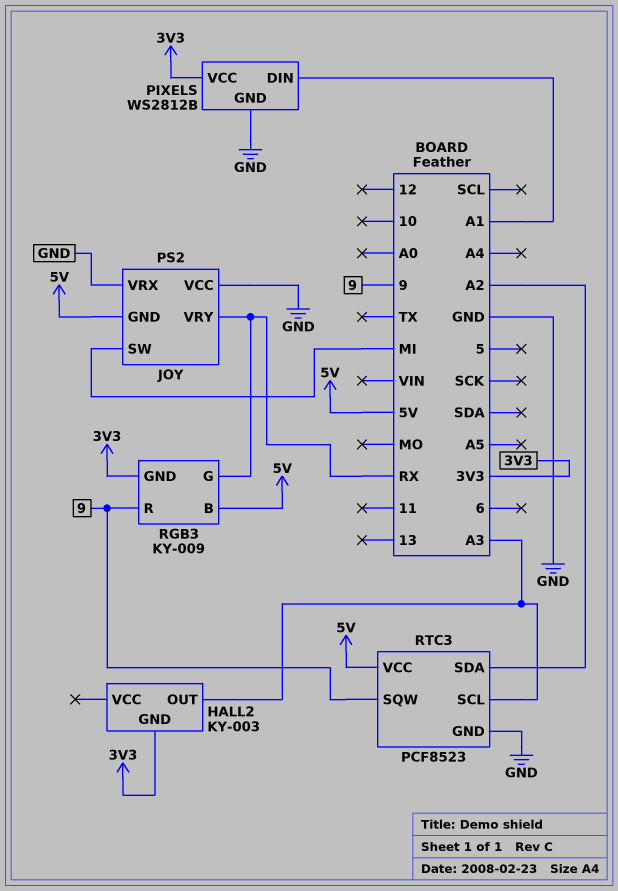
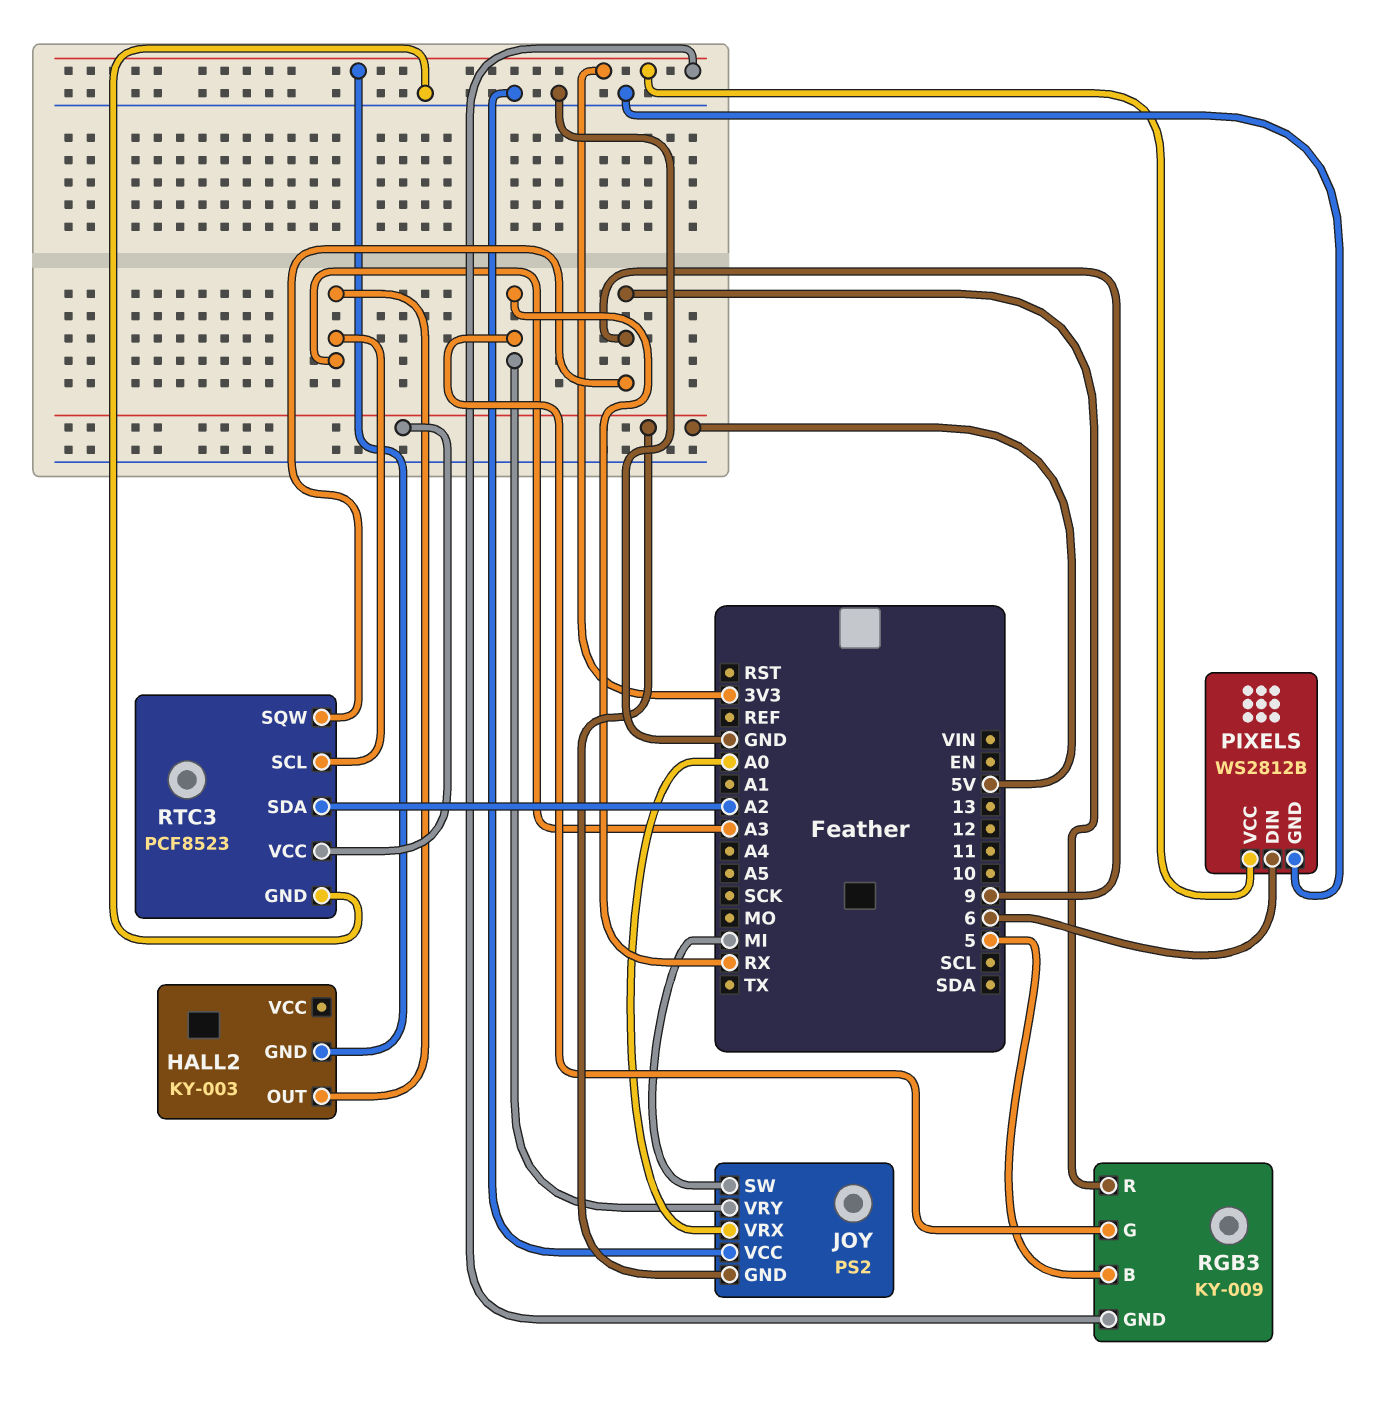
JOY pin VRX: GND -> A0
PIXELS pin DIN: A1 -> 6
RGB3 pin B: 5V -> 5

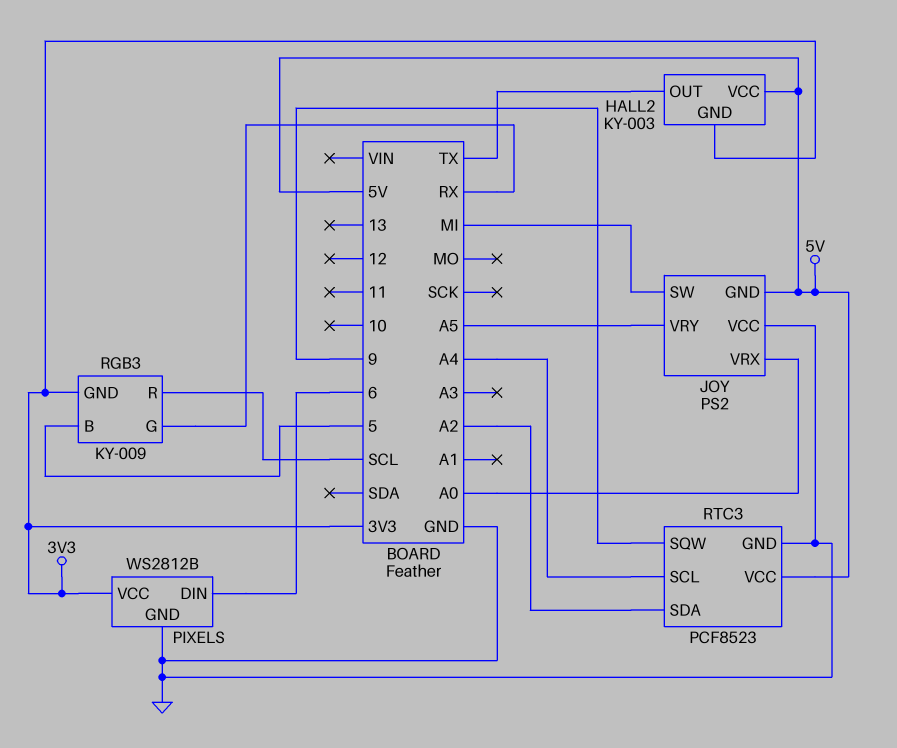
HALL2 pin OUT: A3 -> TX
HALL2 pin VCC: none -> 5V
JOY pin VRY: RX -> A5
RGB3 pin R: 9 -> SCL
RTC3 pin SCL: A3 -> A4

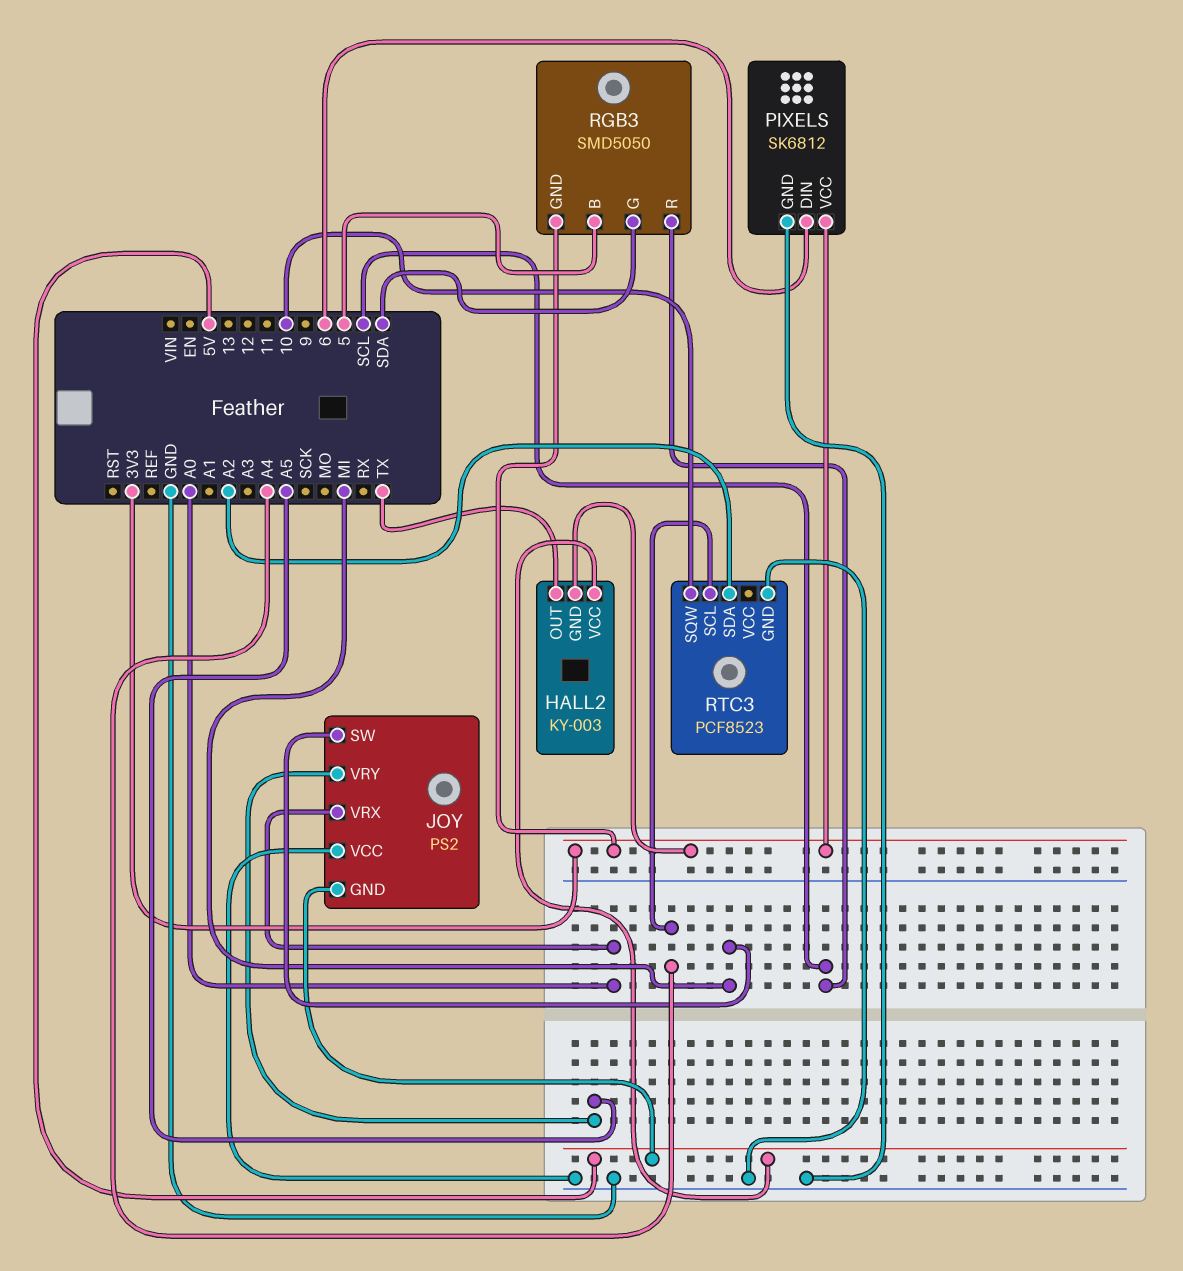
PIXELS: WS2812B -> SK6812
RGB3: KY-009 -> SMD5050
RGB3 pin G: RX -> SDA
RTC3 pin SQW: 9 -> 10
RTC3 pin VCC: 5V -> none

